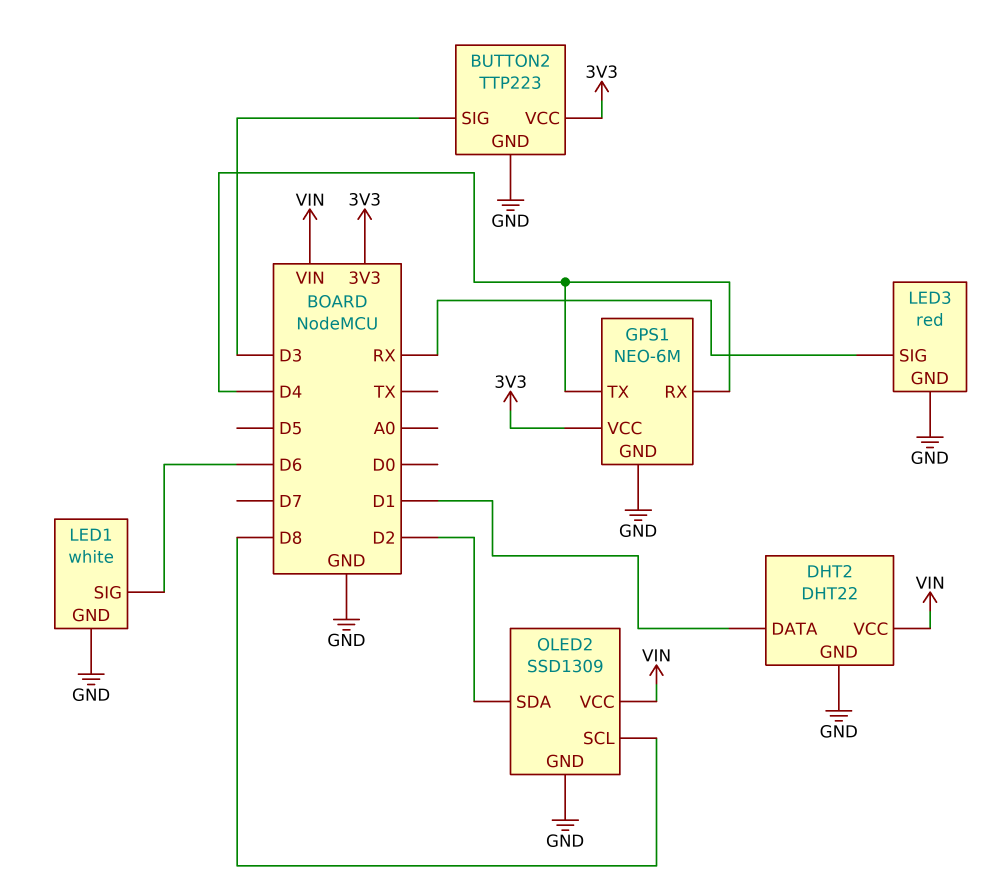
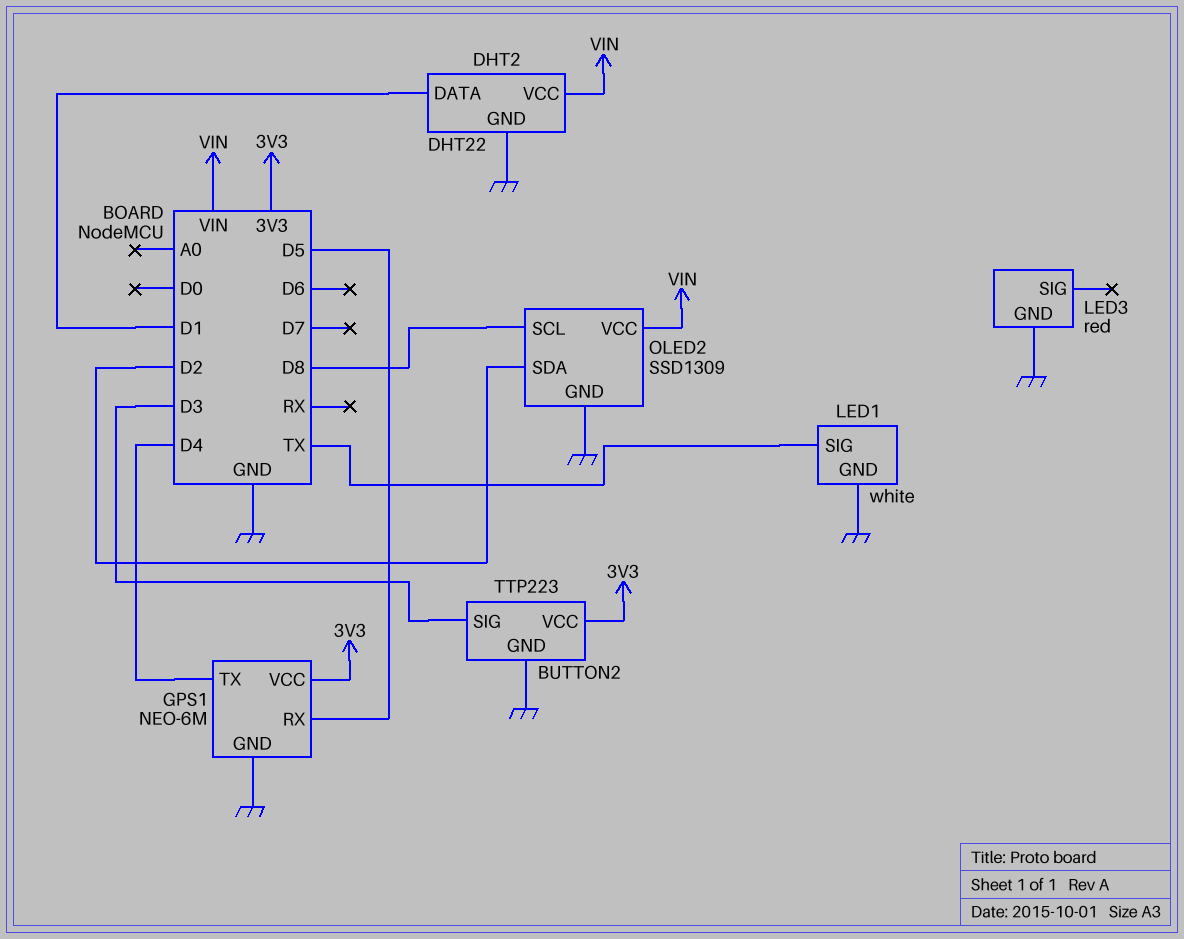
GPS1 pin RX: D4 -> D5
LED1 pin SIG: D6 -> TX
LED3 pin SIG: RX -> none

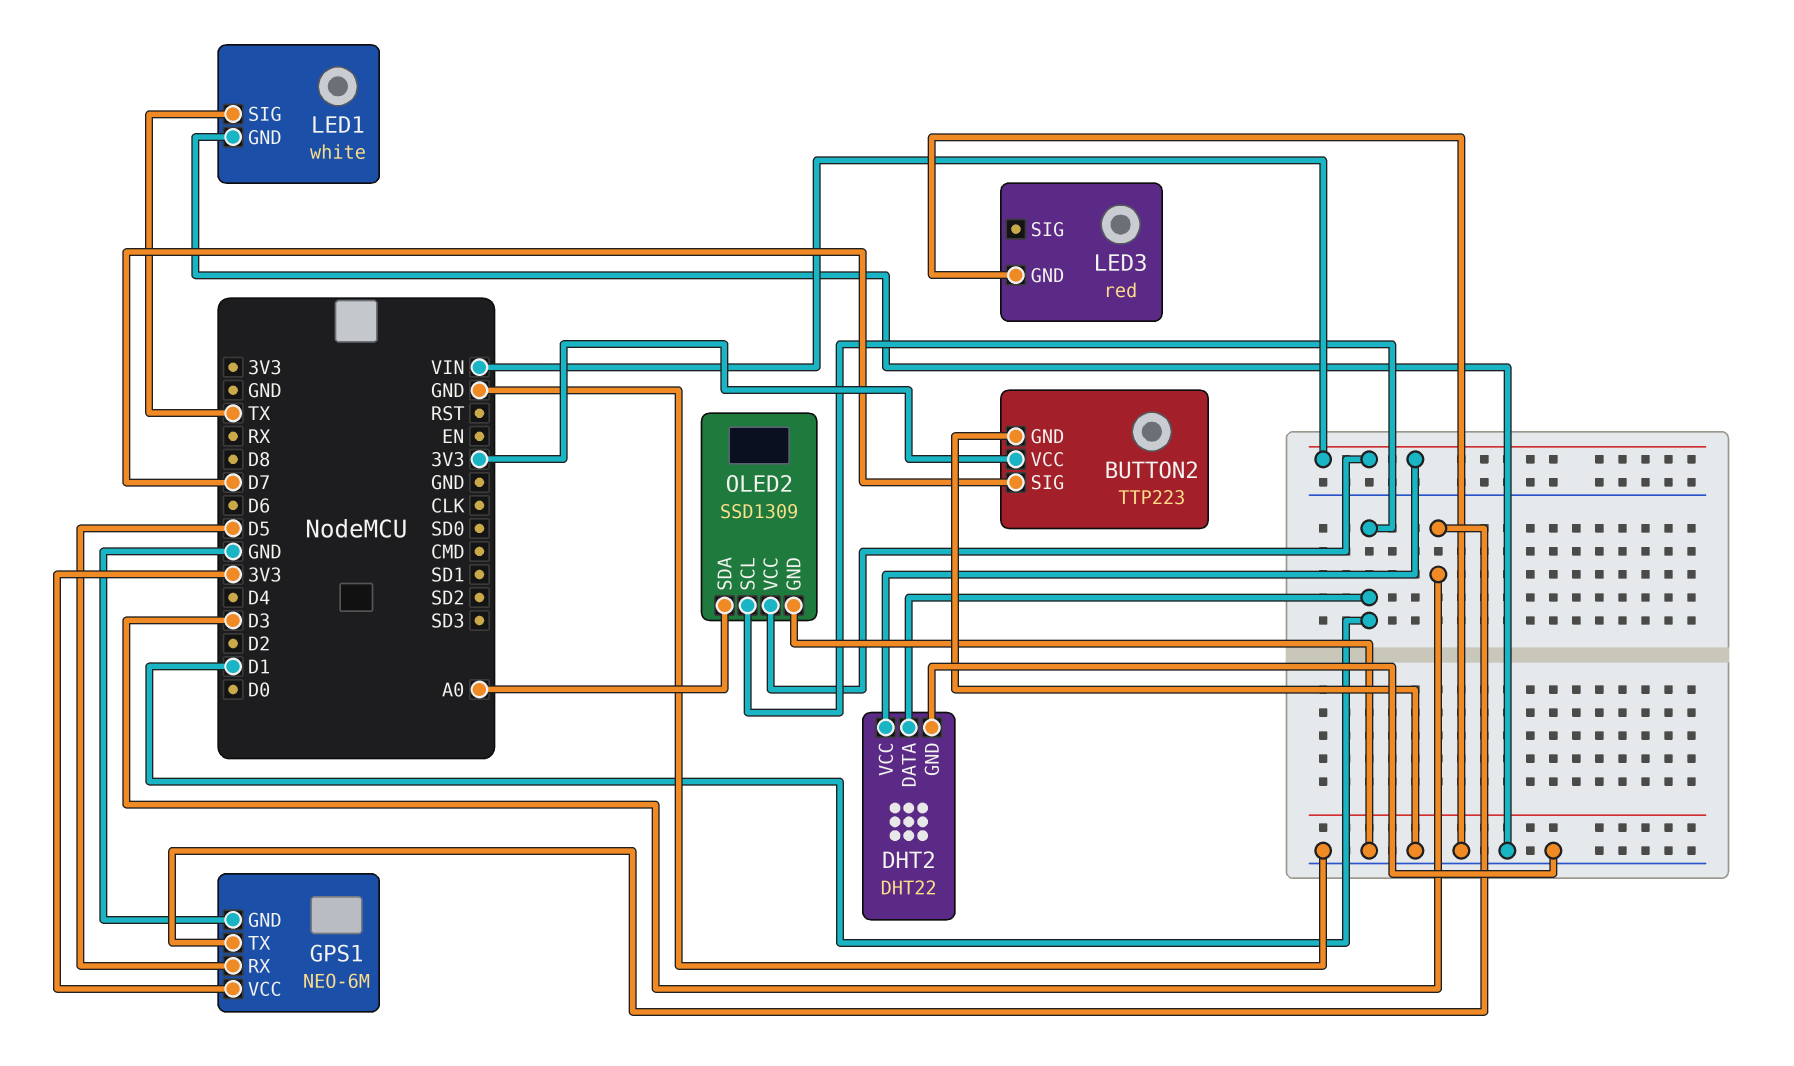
BUTTON2 pin SIG: D3 -> D7
GPS1 pin TX: D4 -> D3
OLED2 pin SCL: D8 -> D1
OLED2 pin SDA: D2 -> A0

